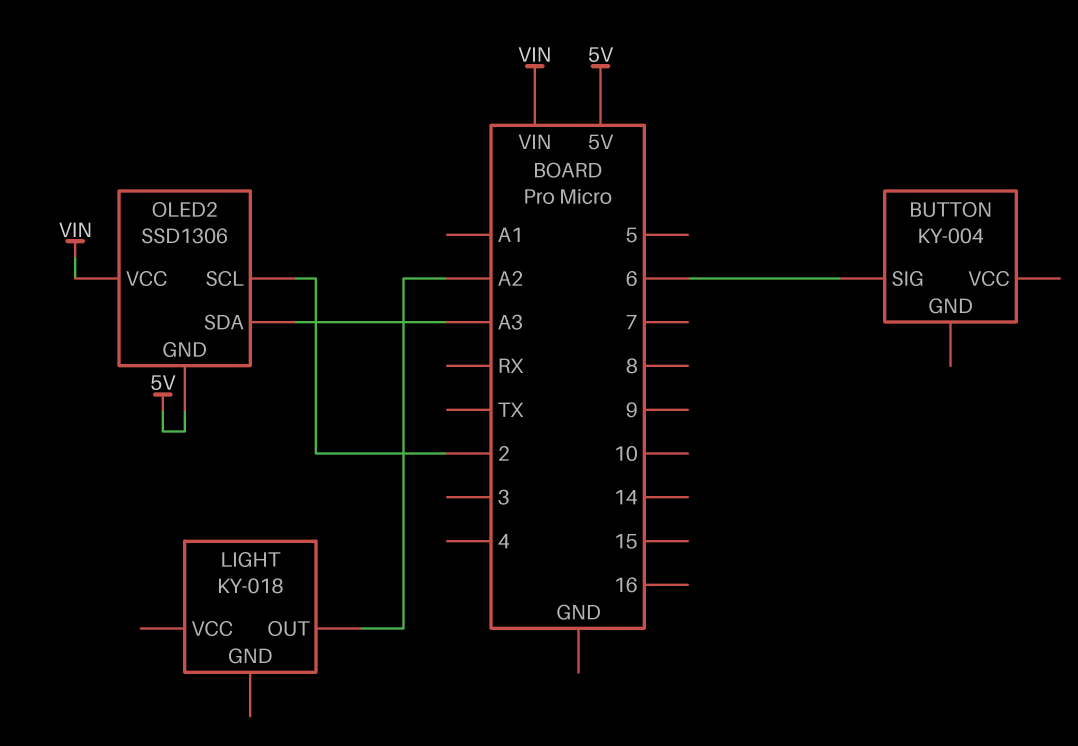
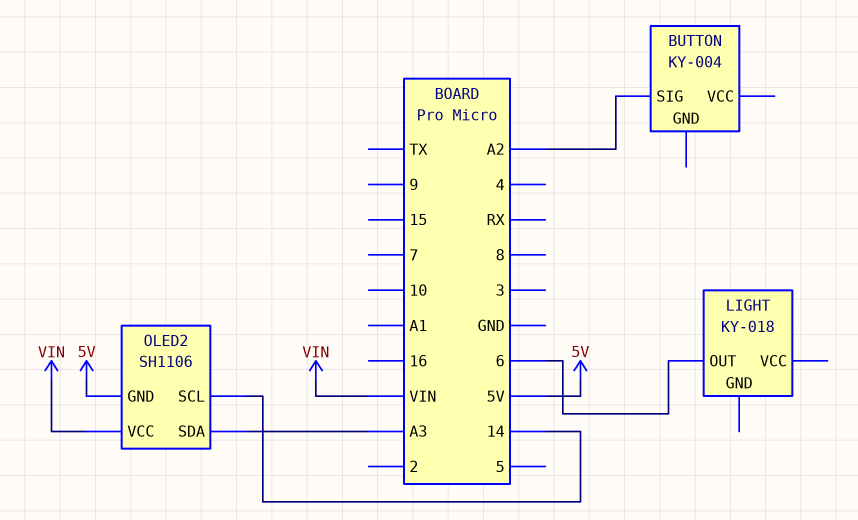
BUTTON pin SIG: 6 -> A2
LIGHT pin OUT: A2 -> 6
OLED2: SSD1306 -> SH1106
OLED2 pin SCL: 2 -> 14

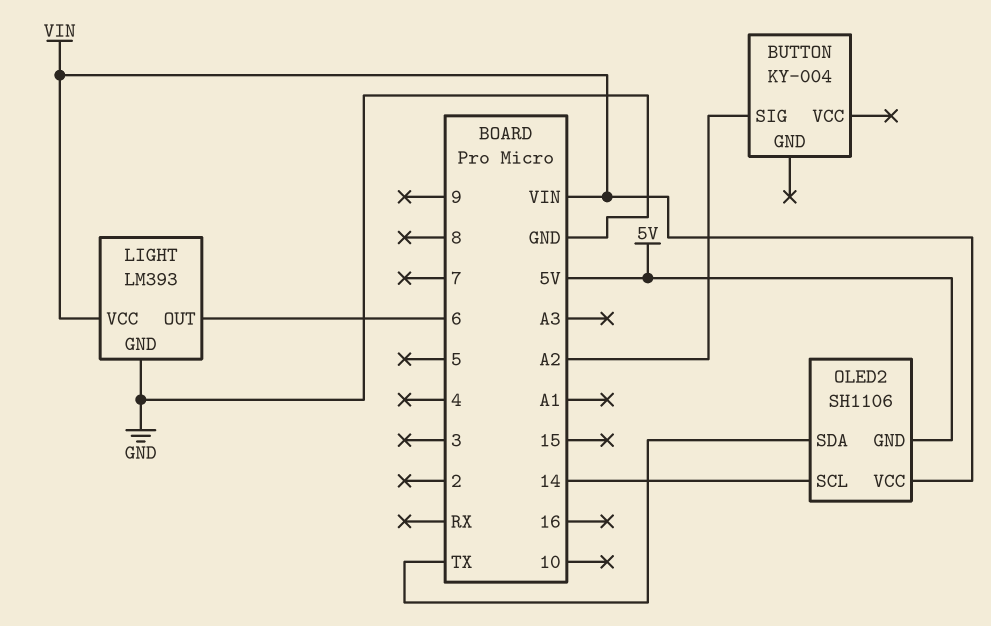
LIGHT: KY-018 -> LM393
LIGHT pin GND: none -> GND
LIGHT pin VCC: none -> VIN
OLED2 pin SDA: A3 -> TX

